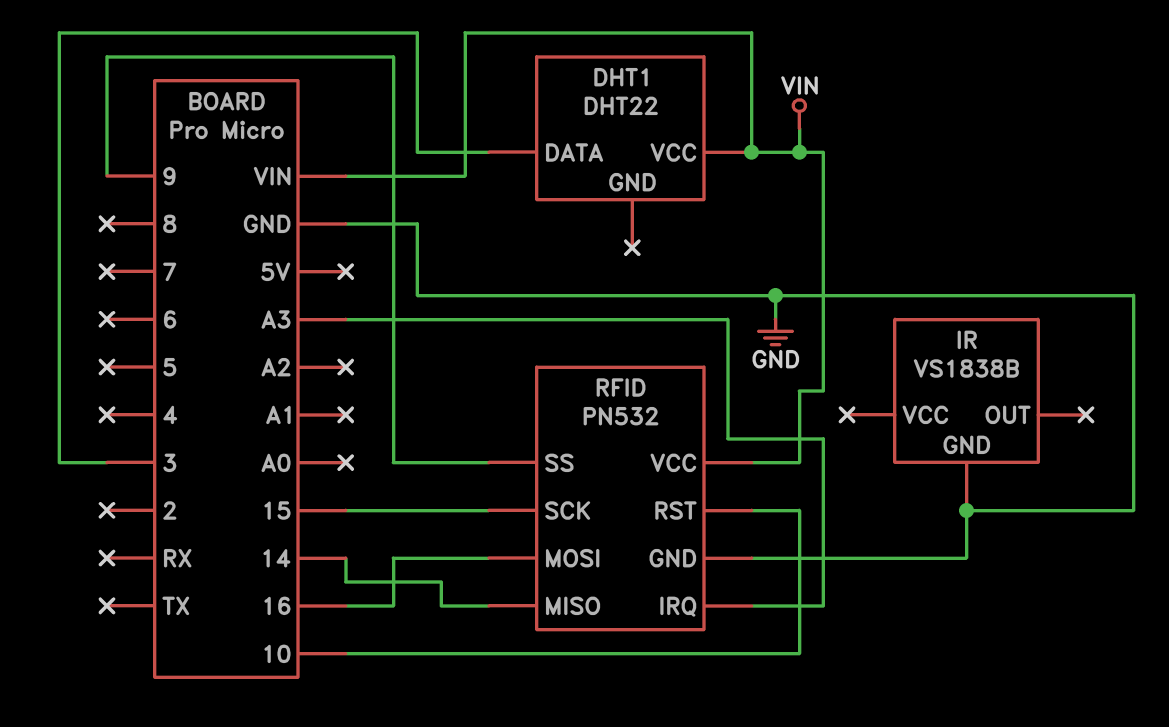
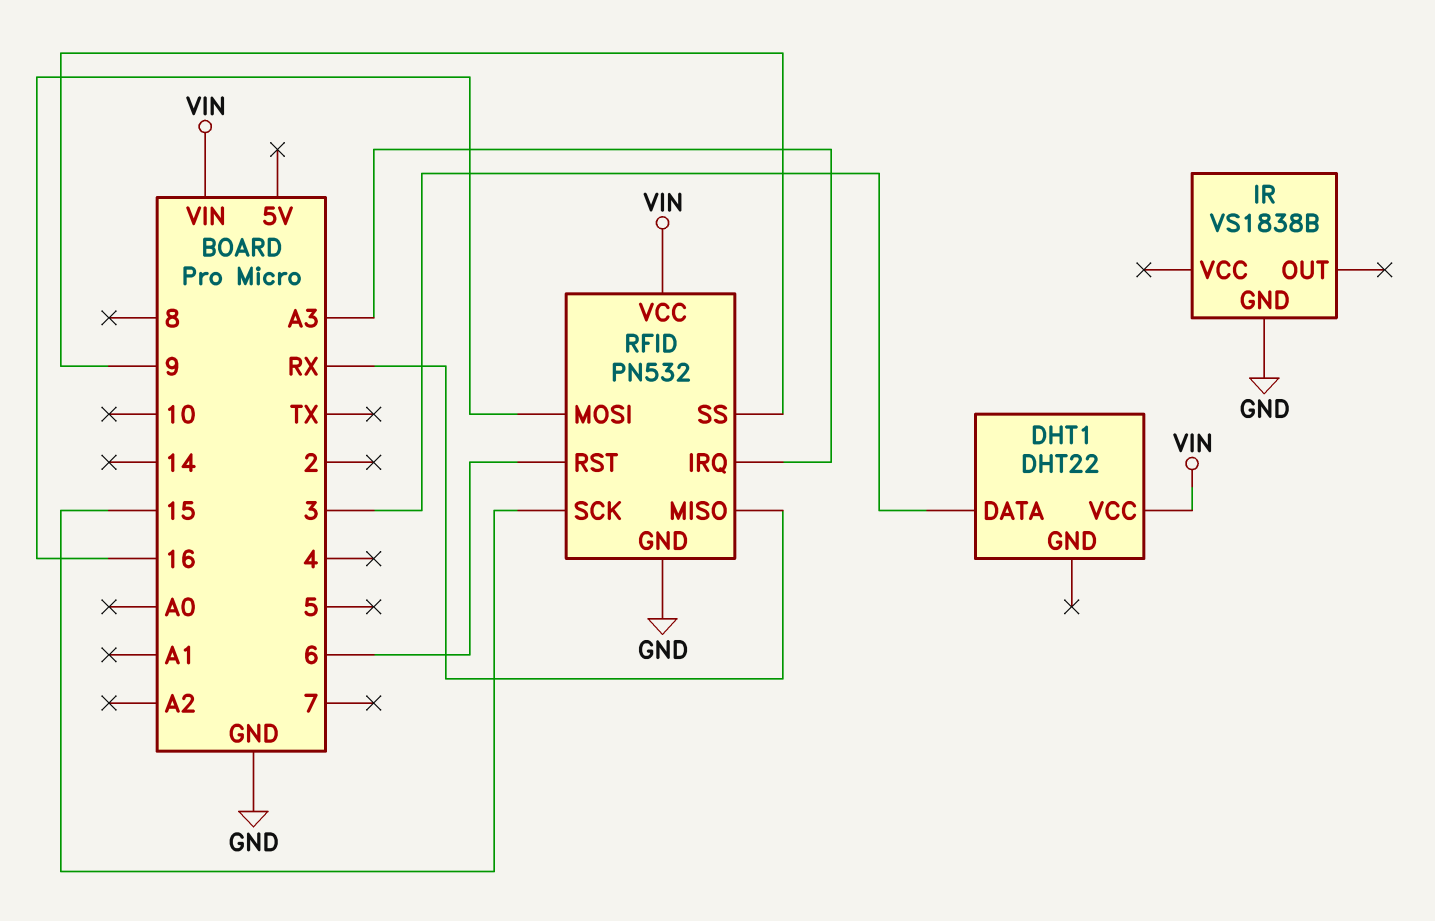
RFID pin MISO: 14 -> RX
RFID pin RST: 10 -> 6

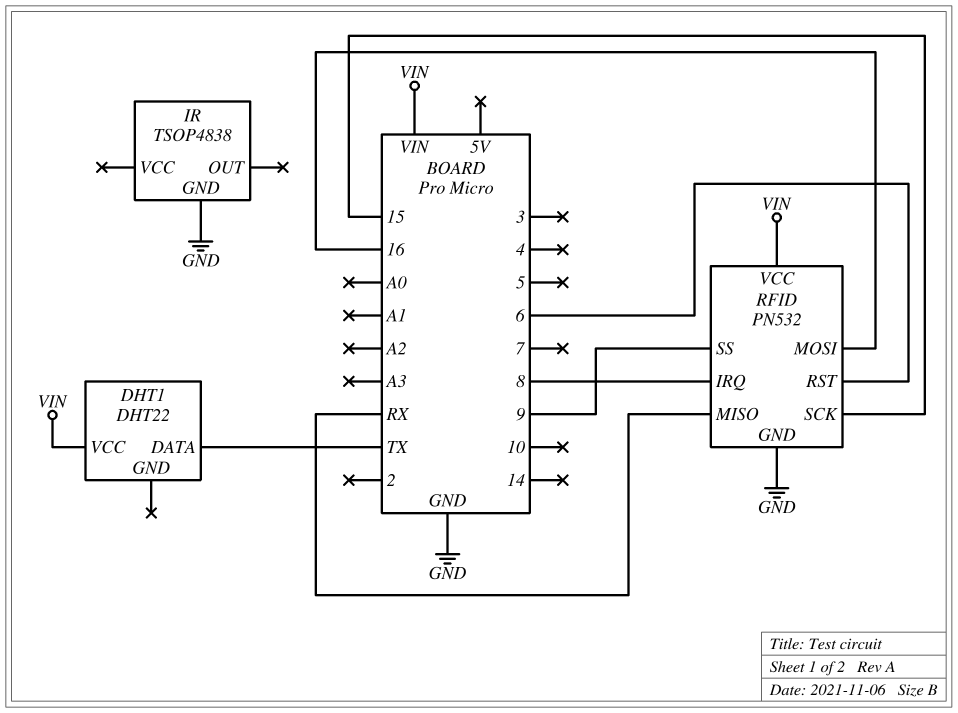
DHT1 pin DATA: 3 -> TX
IR: VS1838B -> TSOP4838
RFID pin IRQ: A3 -> 8

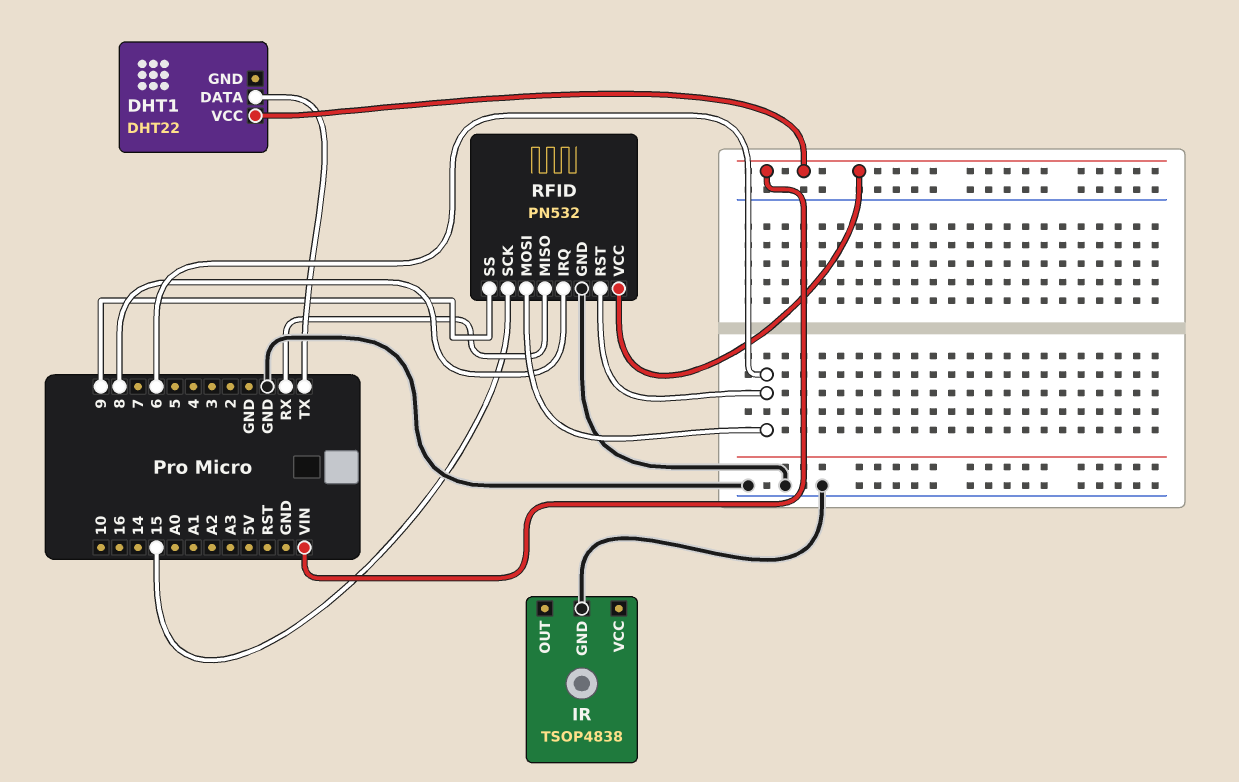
RFID pin MOSI: 16 -> 6

